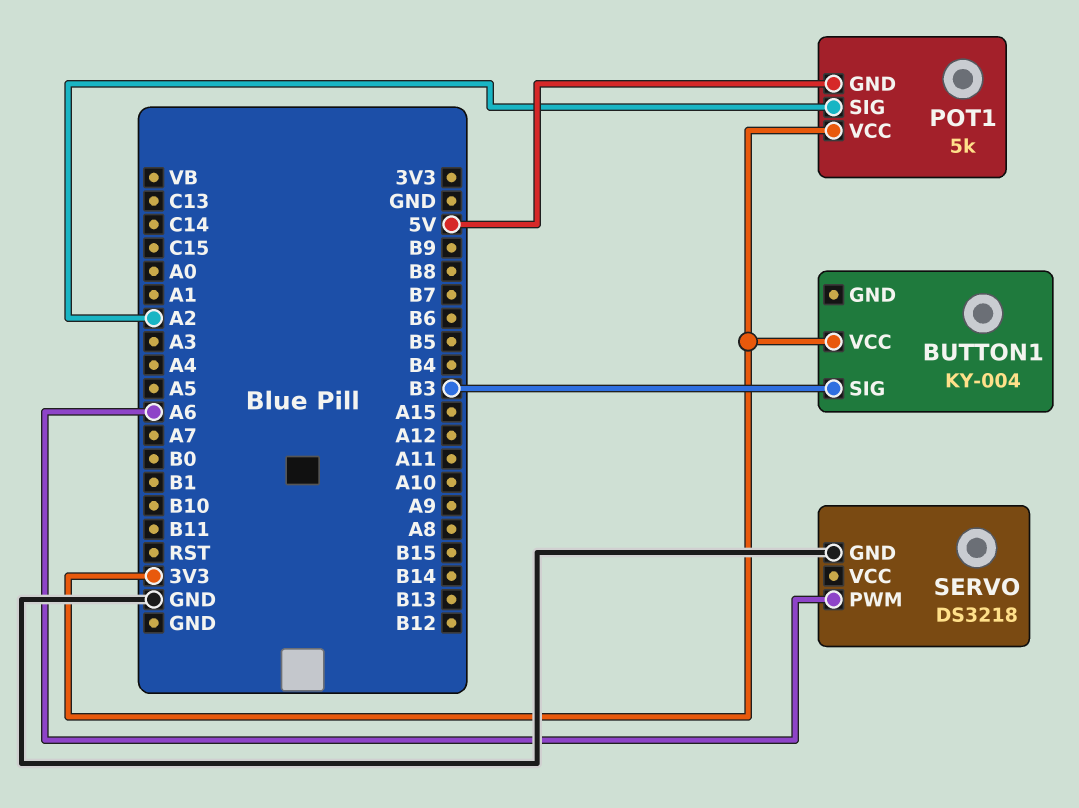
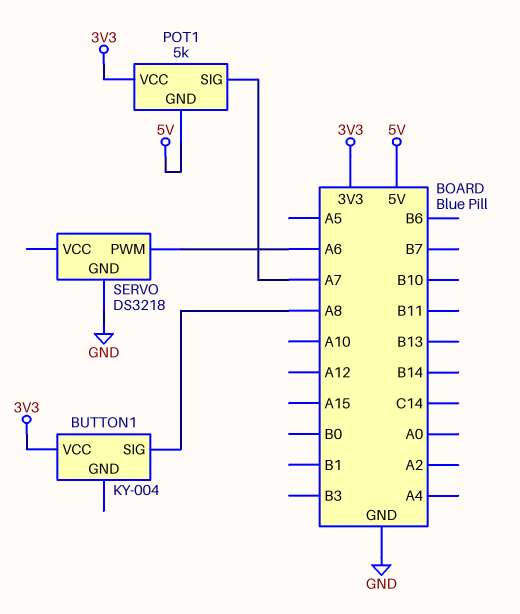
BUTTON1 pin SIG: B3 -> A8
POT1 pin SIG: A2 -> A7

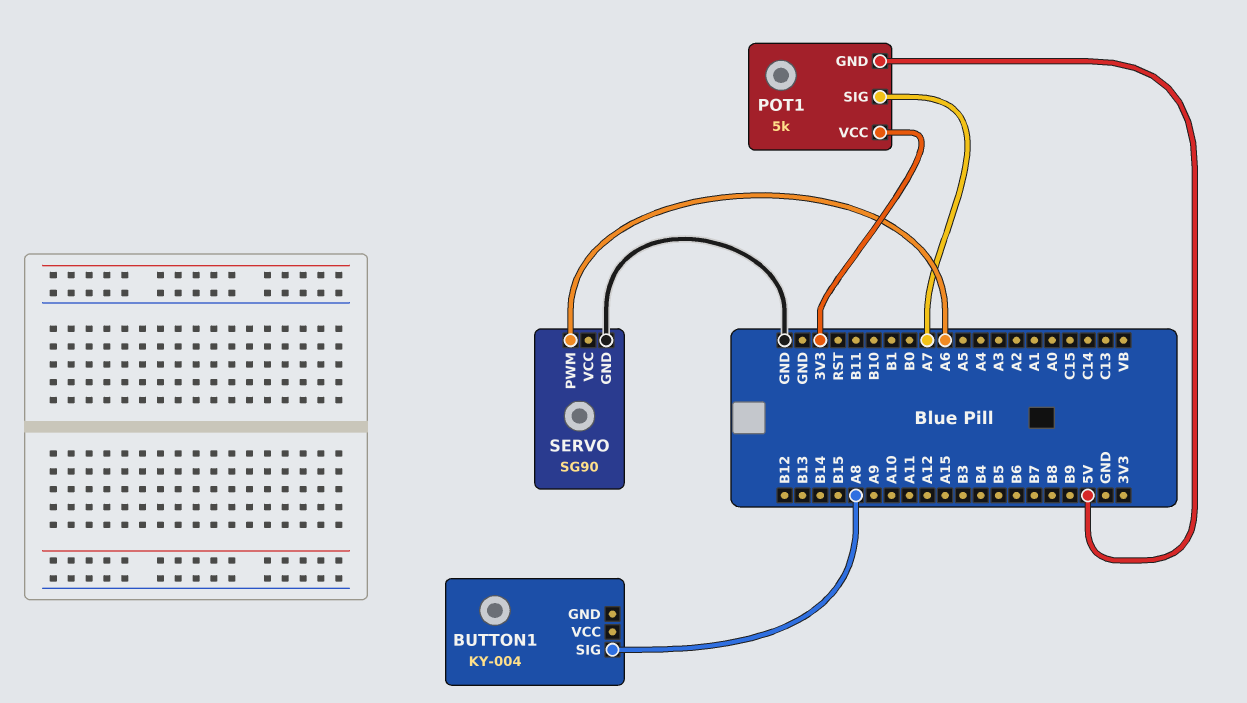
BUTTON1 pin VCC: 3V3 -> none
SERVO: DS3218 -> SG90

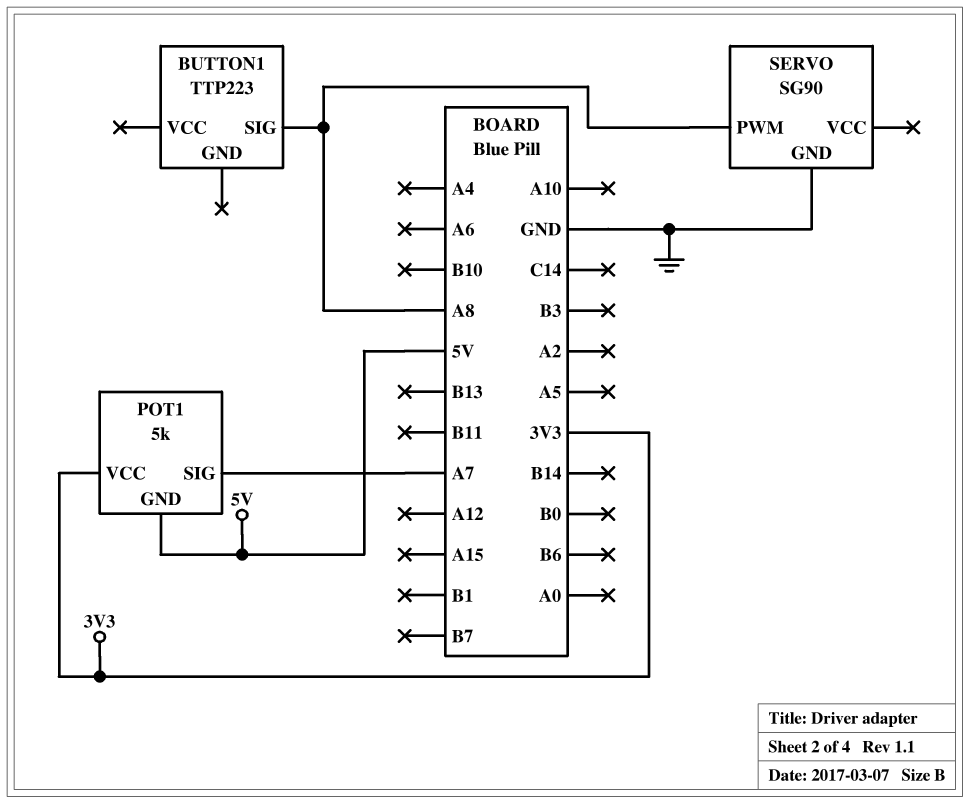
BUTTON1: KY-004 -> TTP223
SERVO pin PWM: A6 -> A8

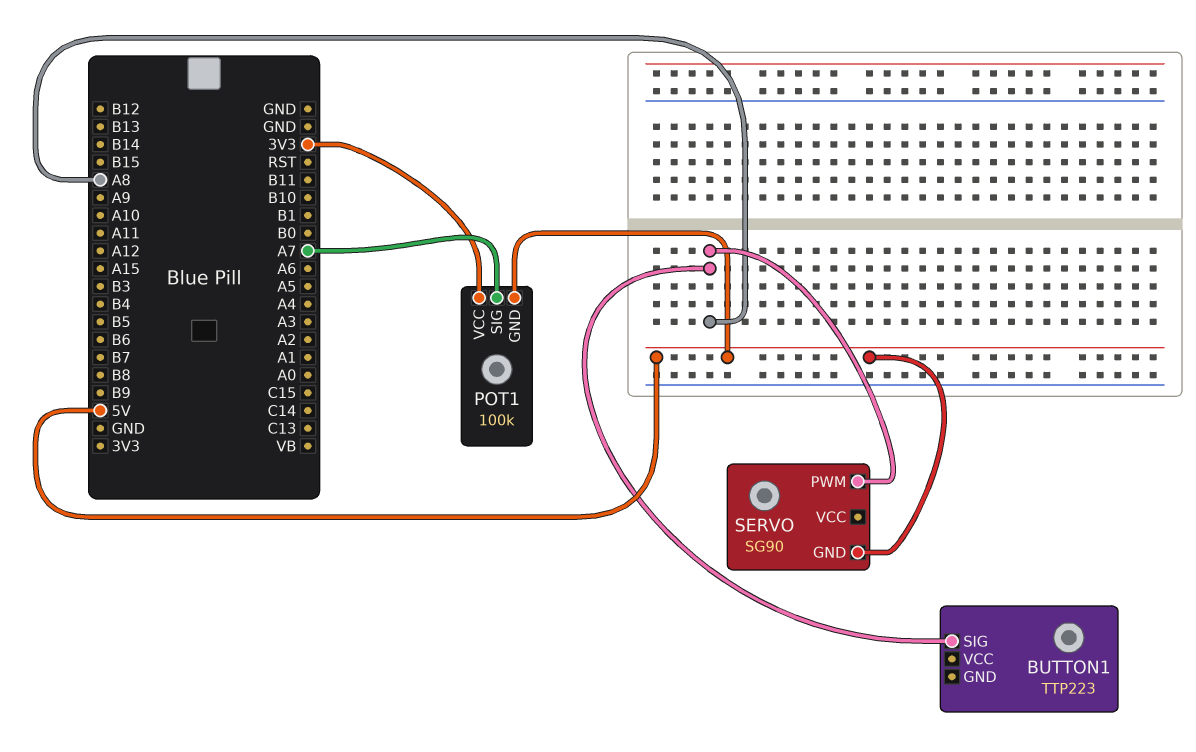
POT1: 5k -> 100k
SERVO pin GND: GND -> 5V

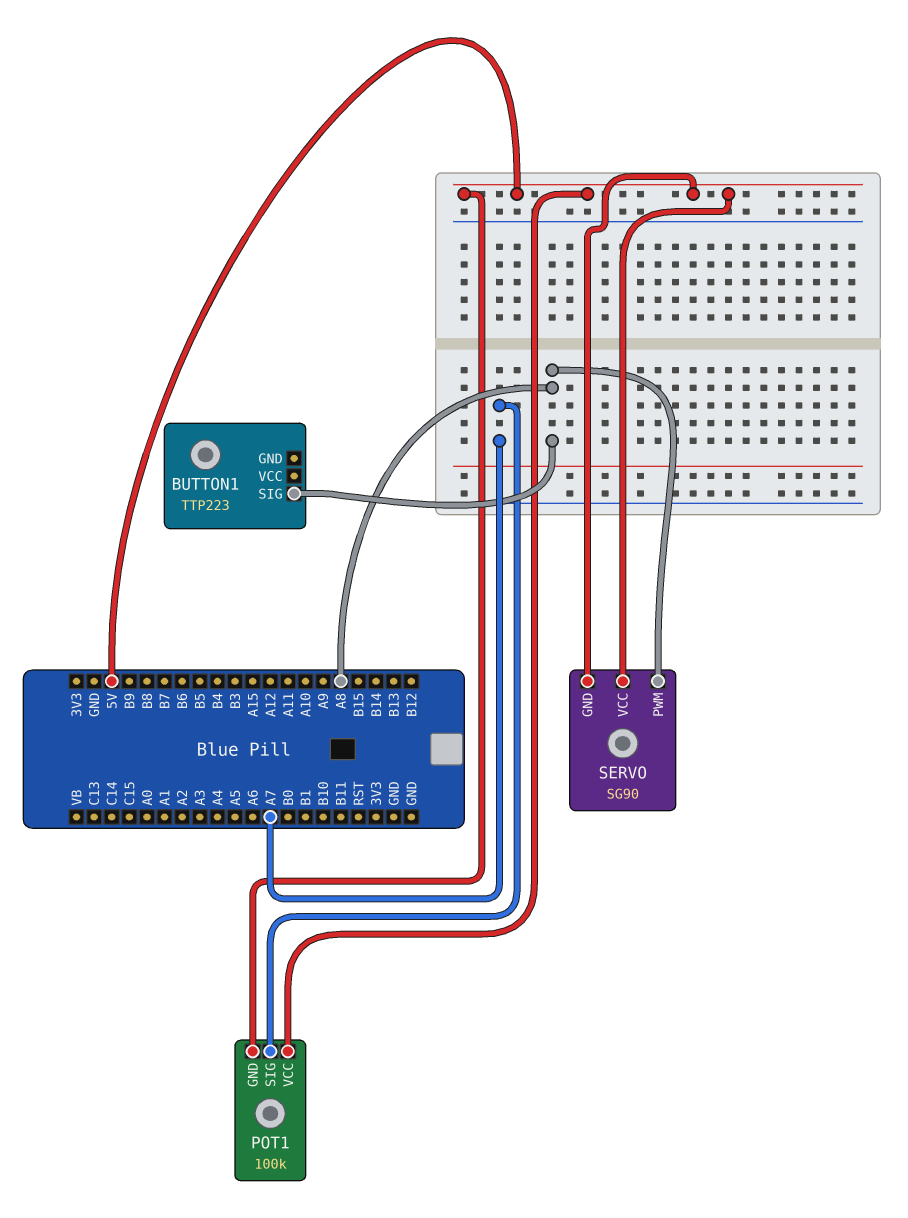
POT1 pin VCC: 3V3 -> 5V
SERVO pin VCC: none -> 5V

